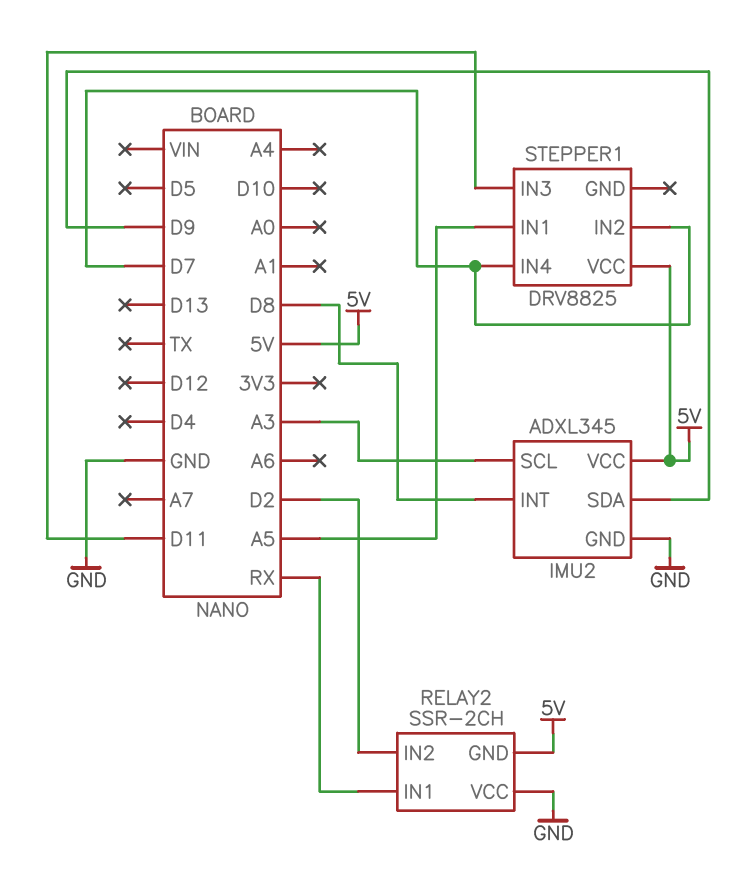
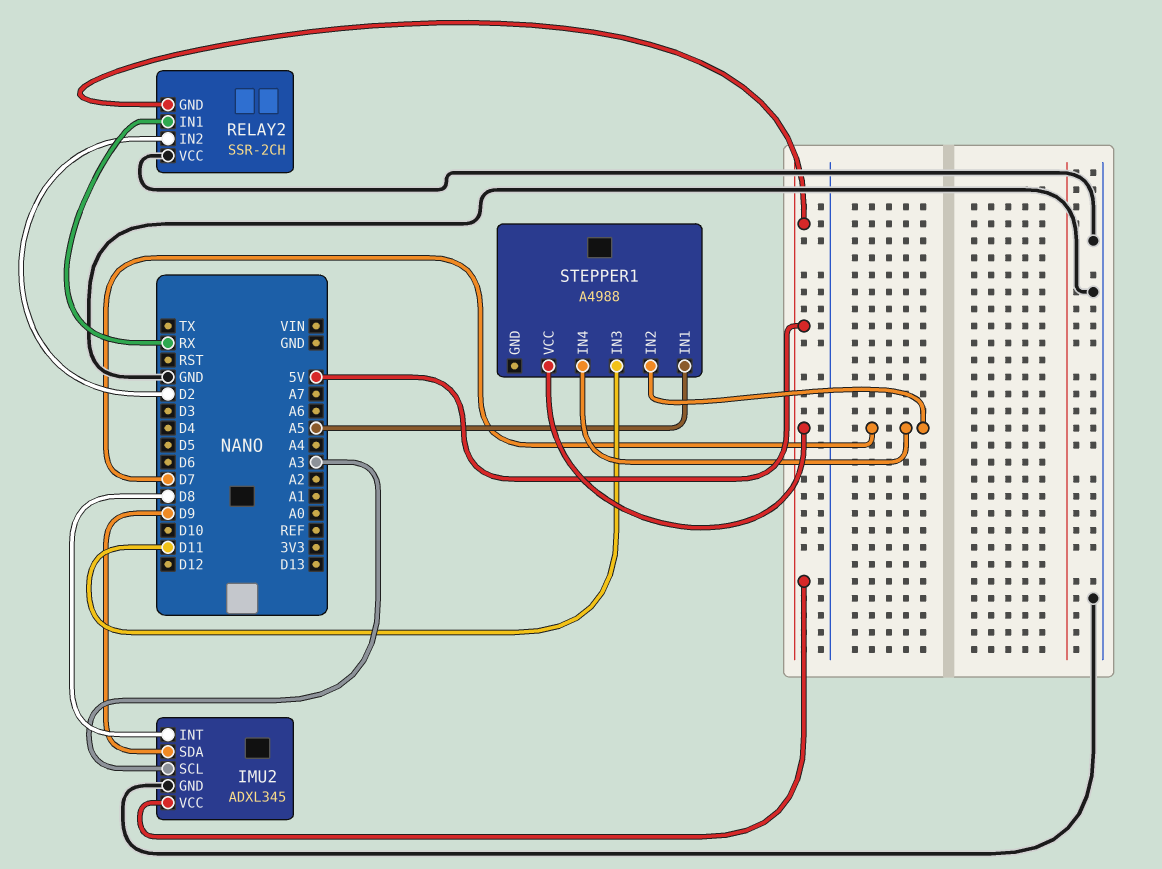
STEPPER1: DRV8825 -> A4988

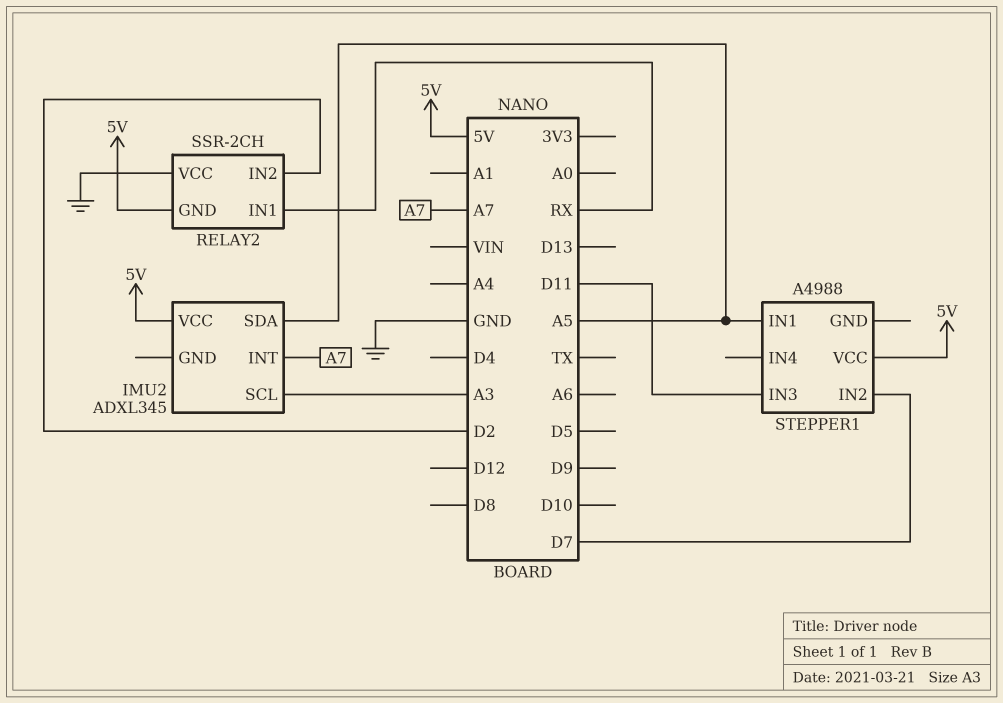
IMU2 pin GND: GND -> none
IMU2 pin INT: D8 -> A7
IMU2 pin SDA: D9 -> A5
STEPPER1 pin IN4: D7 -> none

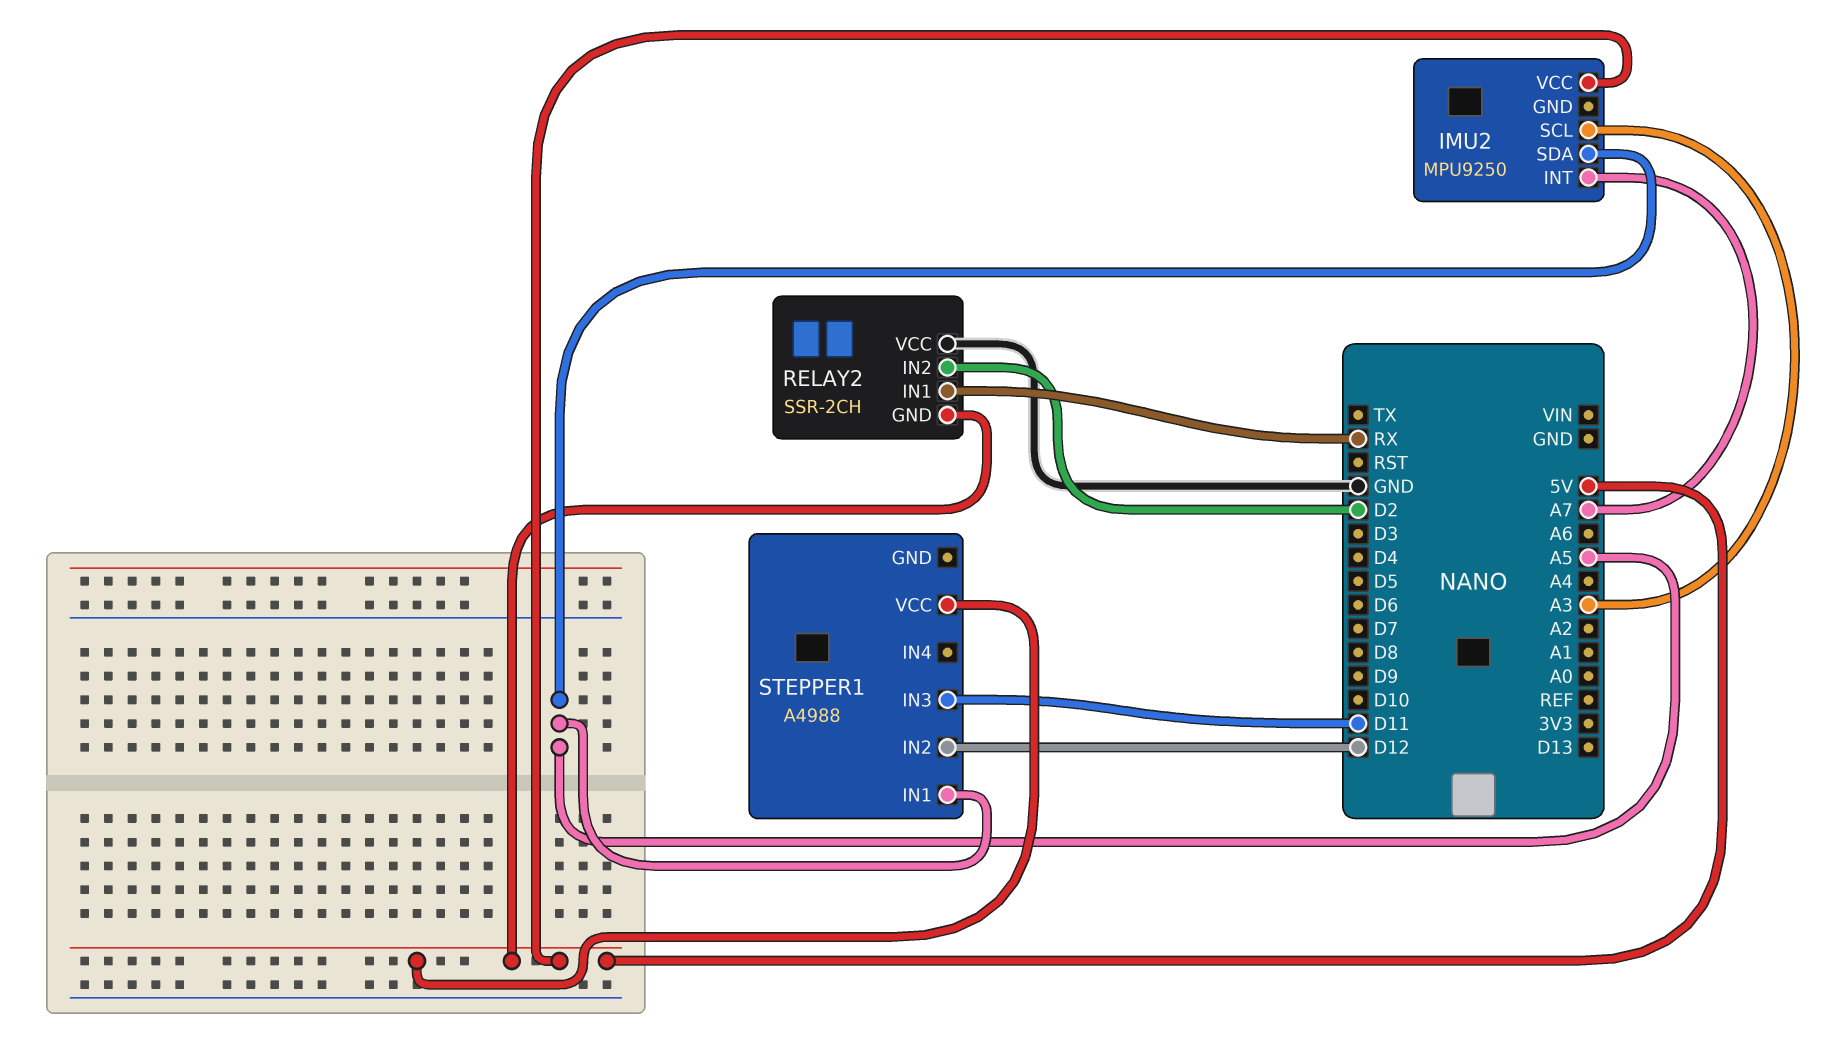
IMU2: ADXL345 -> MPU9250
STEPPER1 pin IN2: D7 -> D12

